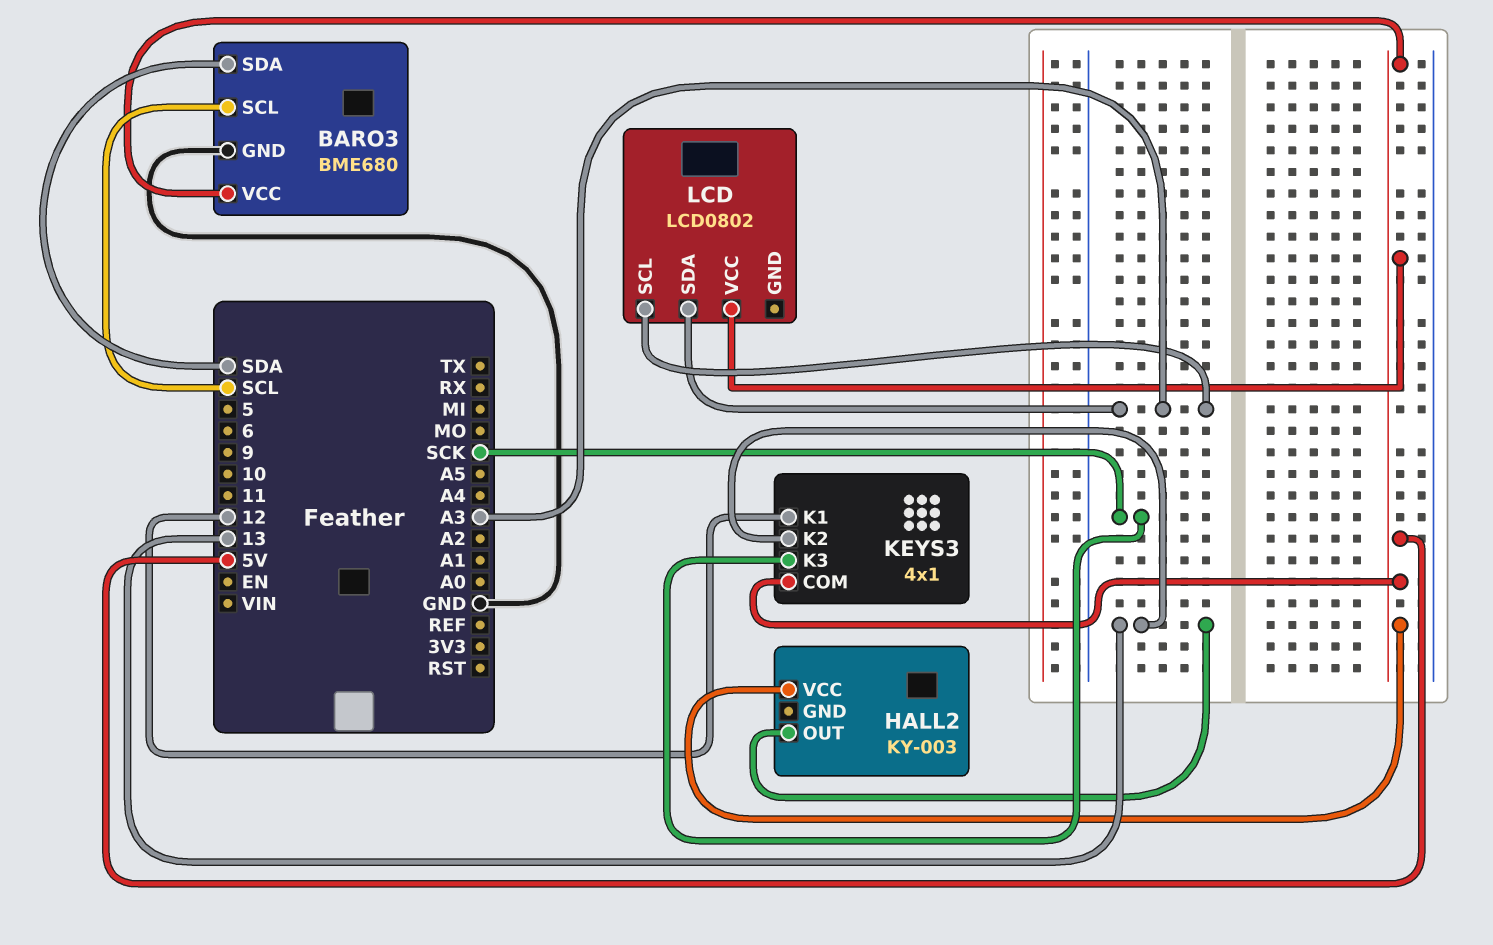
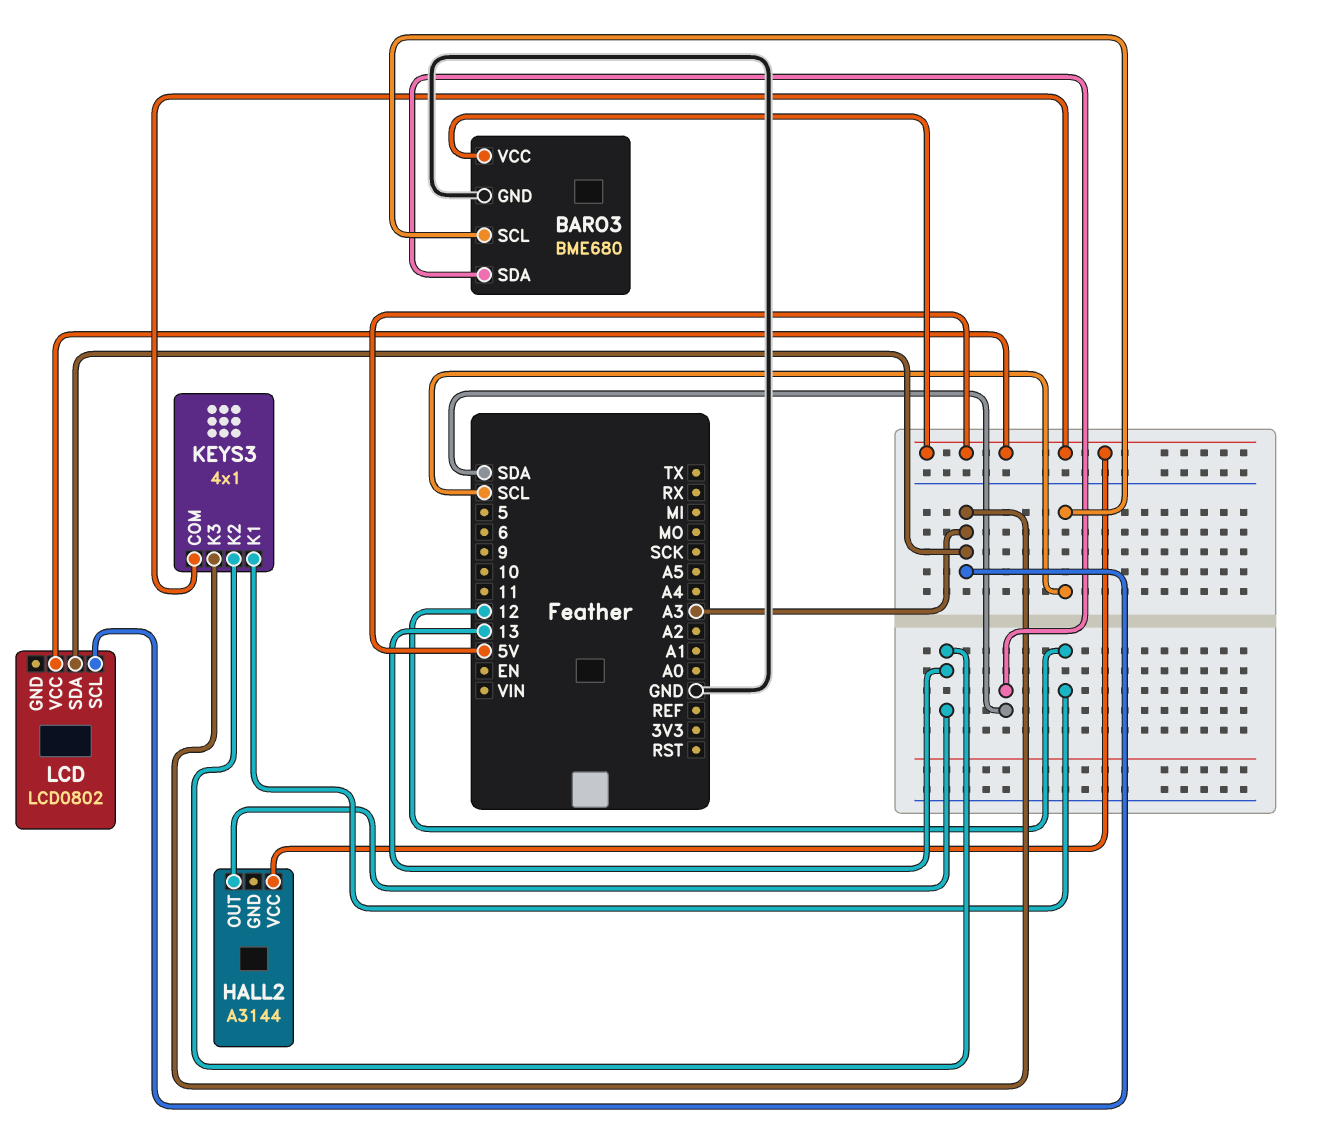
HALL2: KY-003 -> A3144
KEYS3 pin K3: SCK -> A3

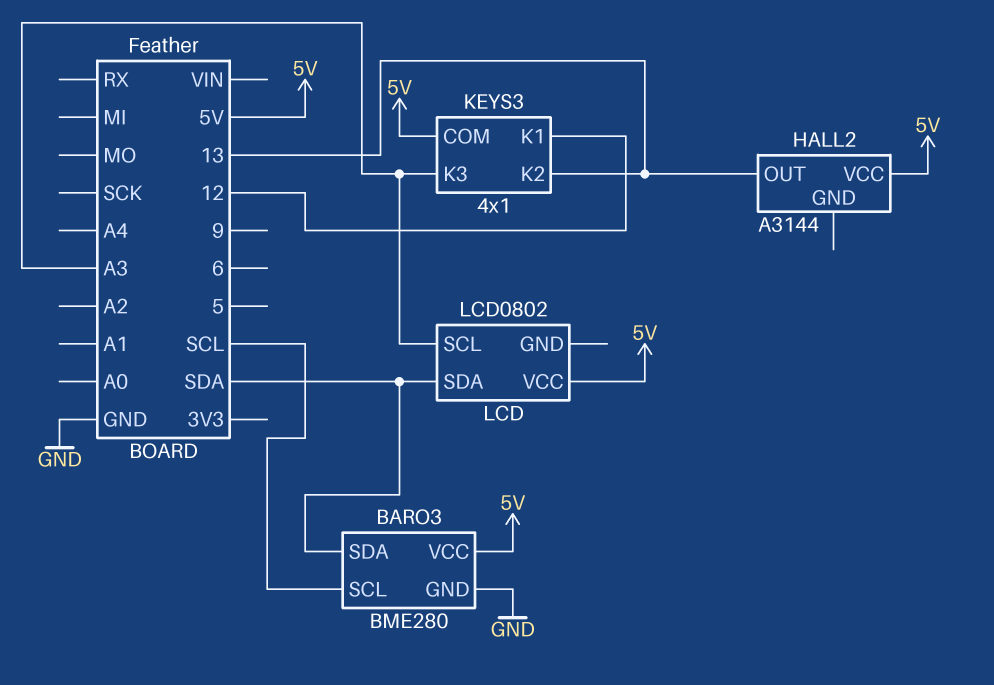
BARO3: BME680 -> BME280
LCD pin SDA: A3 -> SDA

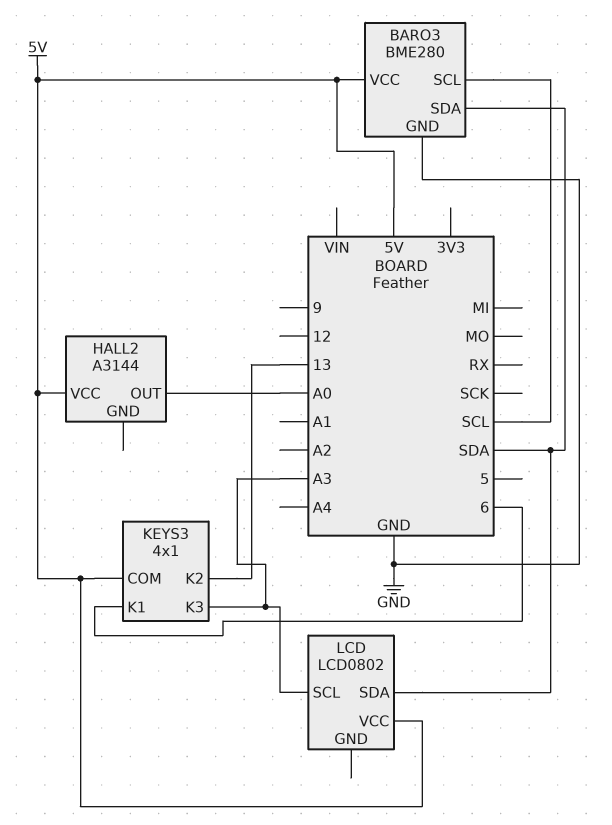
HALL2 pin OUT: 13 -> A0
KEYS3 pin K1: 12 -> 6

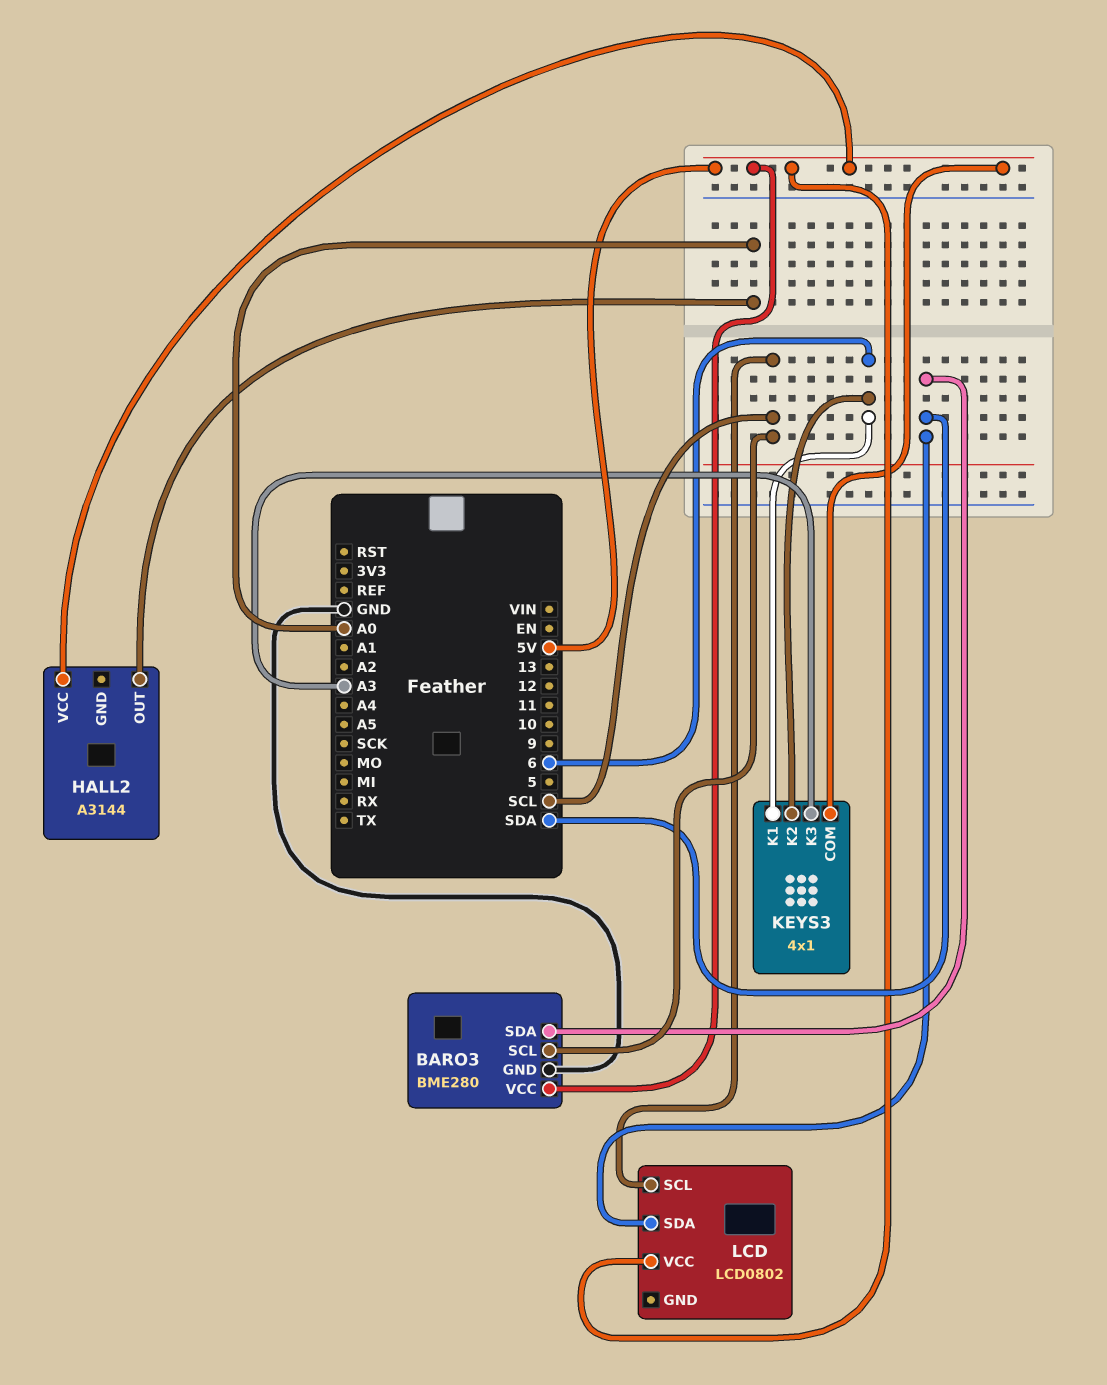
KEYS3 pin K2: 13 -> 6
LCD pin SCL: A3 -> SCL

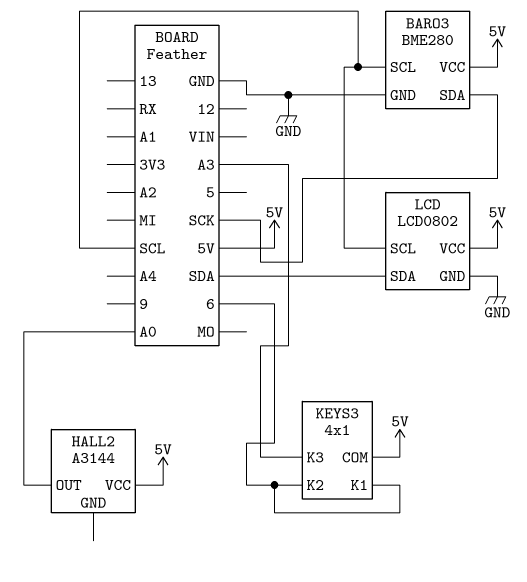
BARO3 pin SDA: SDA -> SCK
LCD pin GND: none -> GND

